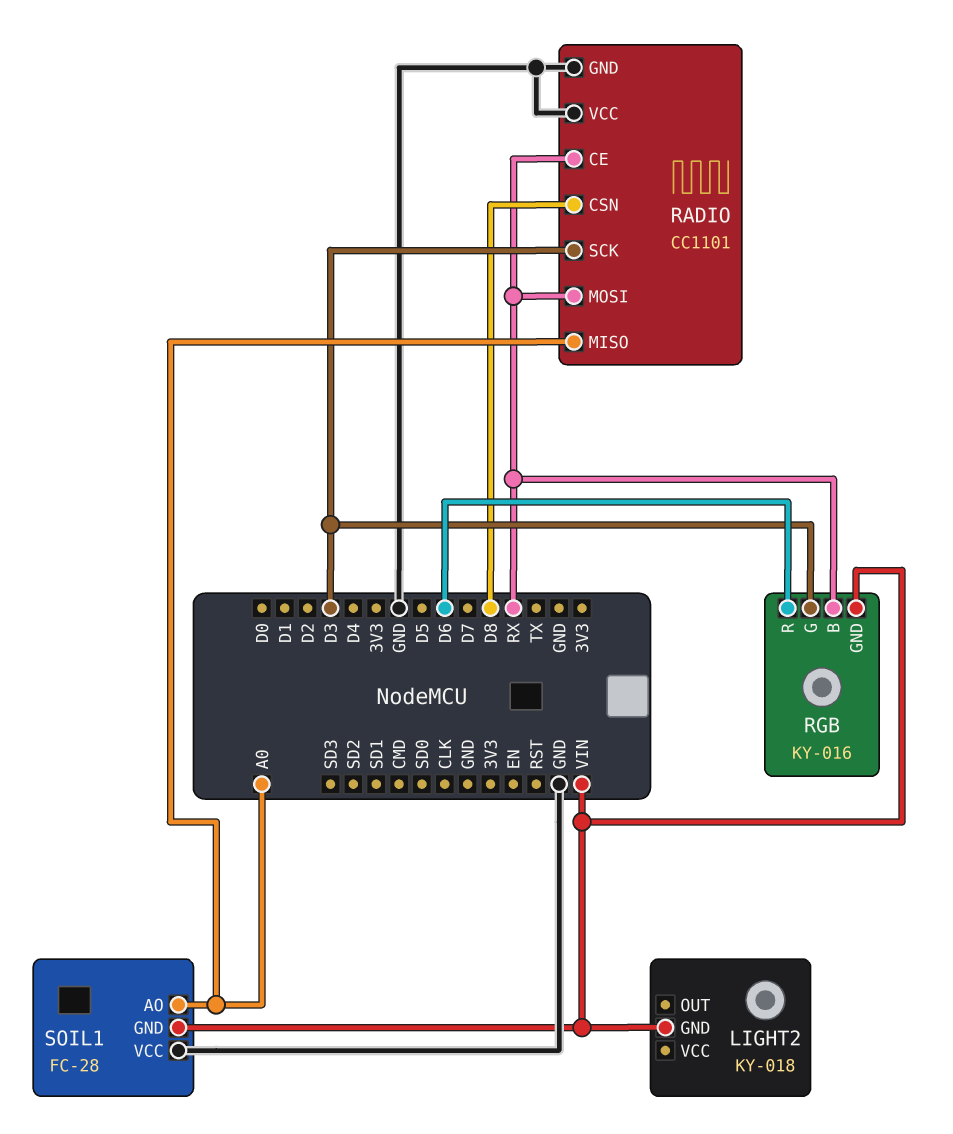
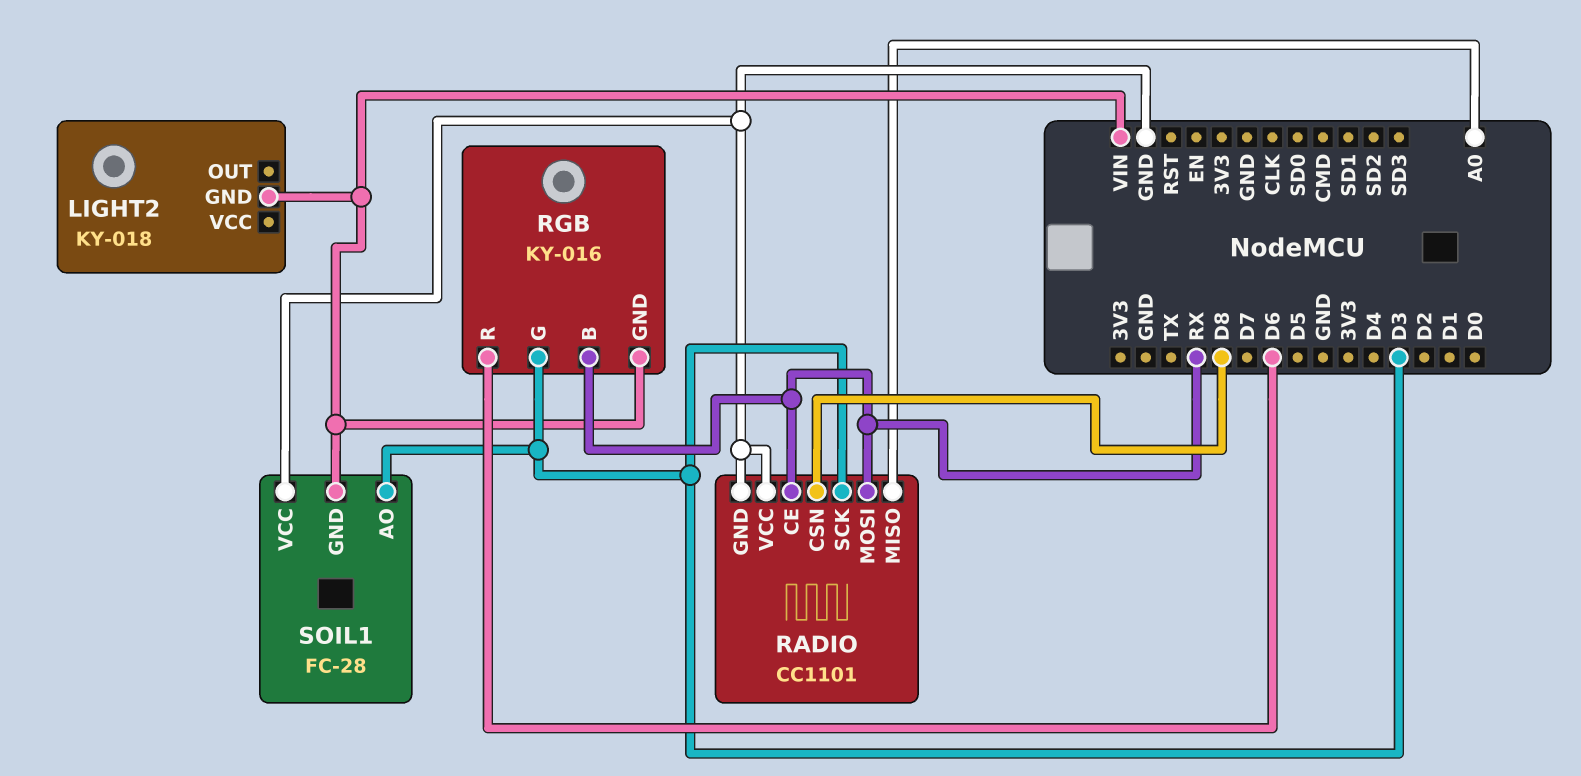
SOIL1 pin AO: A0 -> D3

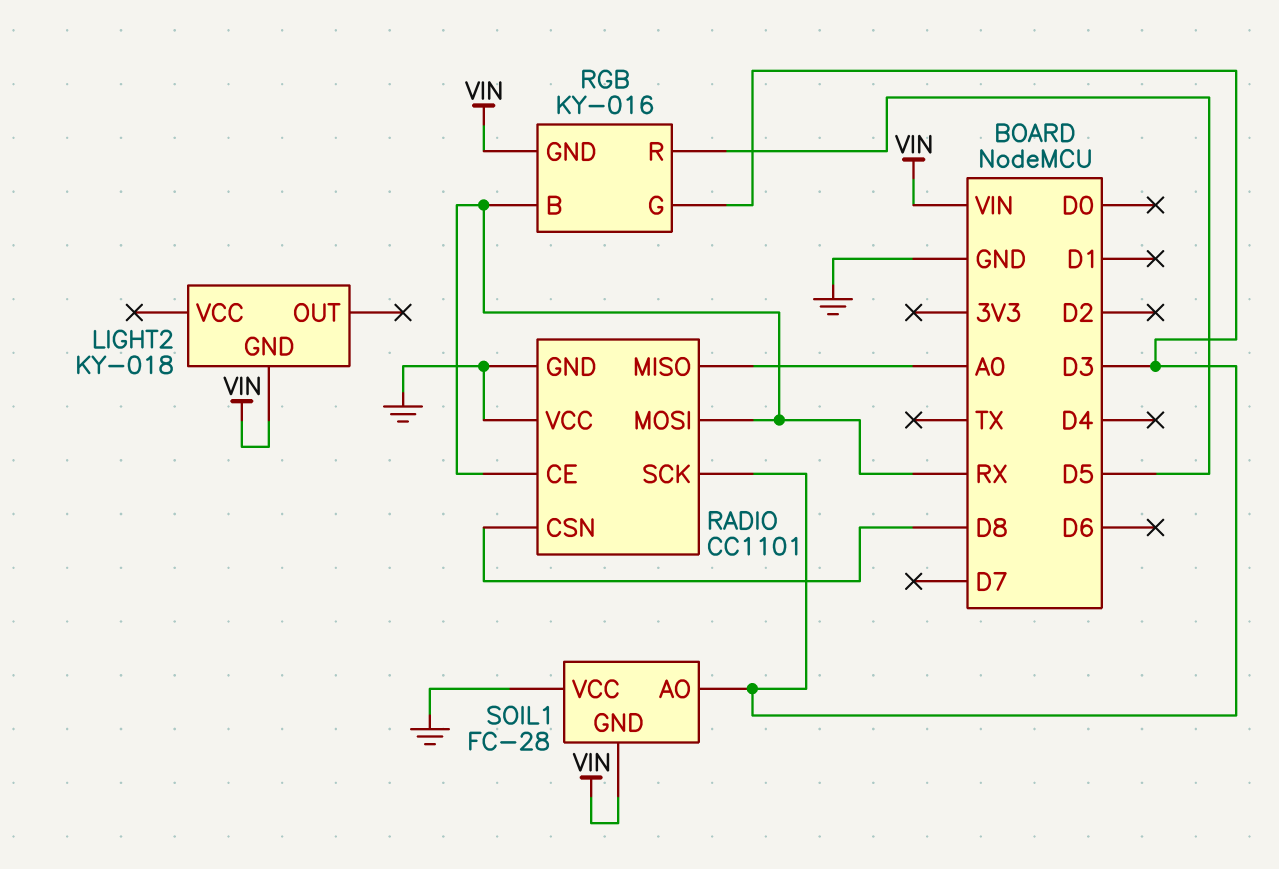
RGB pin R: D6 -> D5

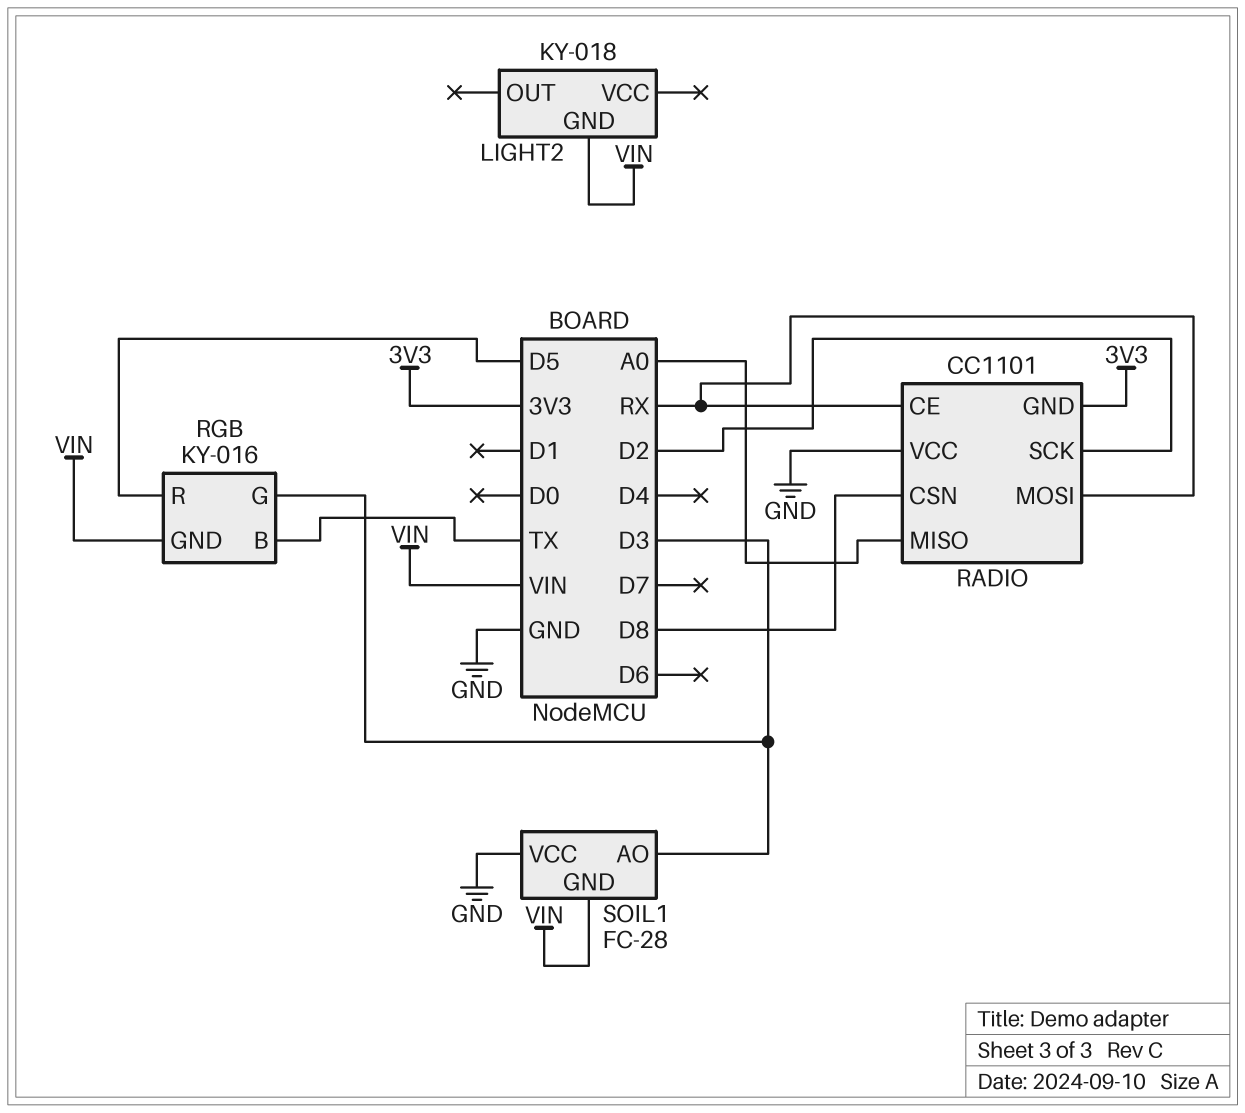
RADIO pin GND: GND -> 3V3
RADIO pin SCK: D3 -> D2
RGB pin B: RX -> TX

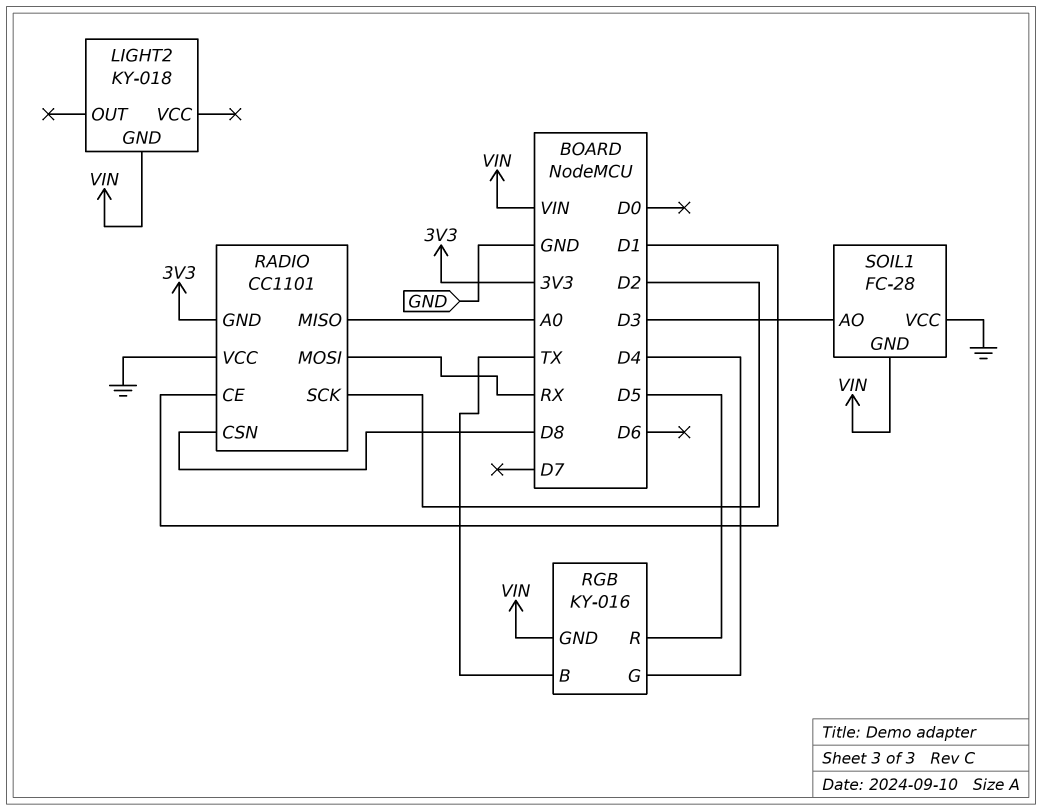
RADIO pin CE: RX -> D1
RGB pin G: D3 -> D4

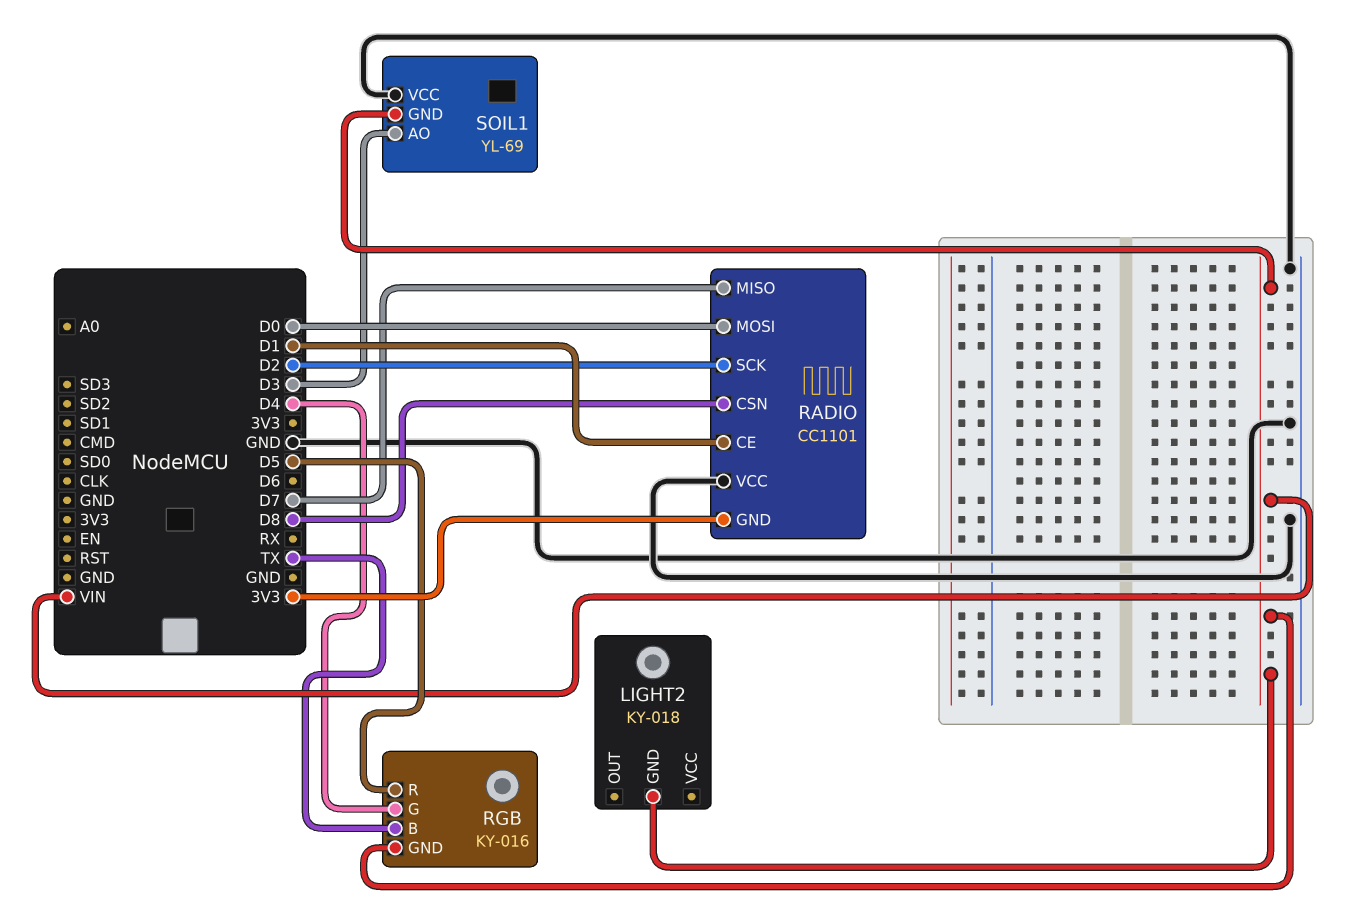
RADIO pin MISO: A0 -> D7
RADIO pin MOSI: RX -> D0
SOIL1: FC-28 -> YL-69

